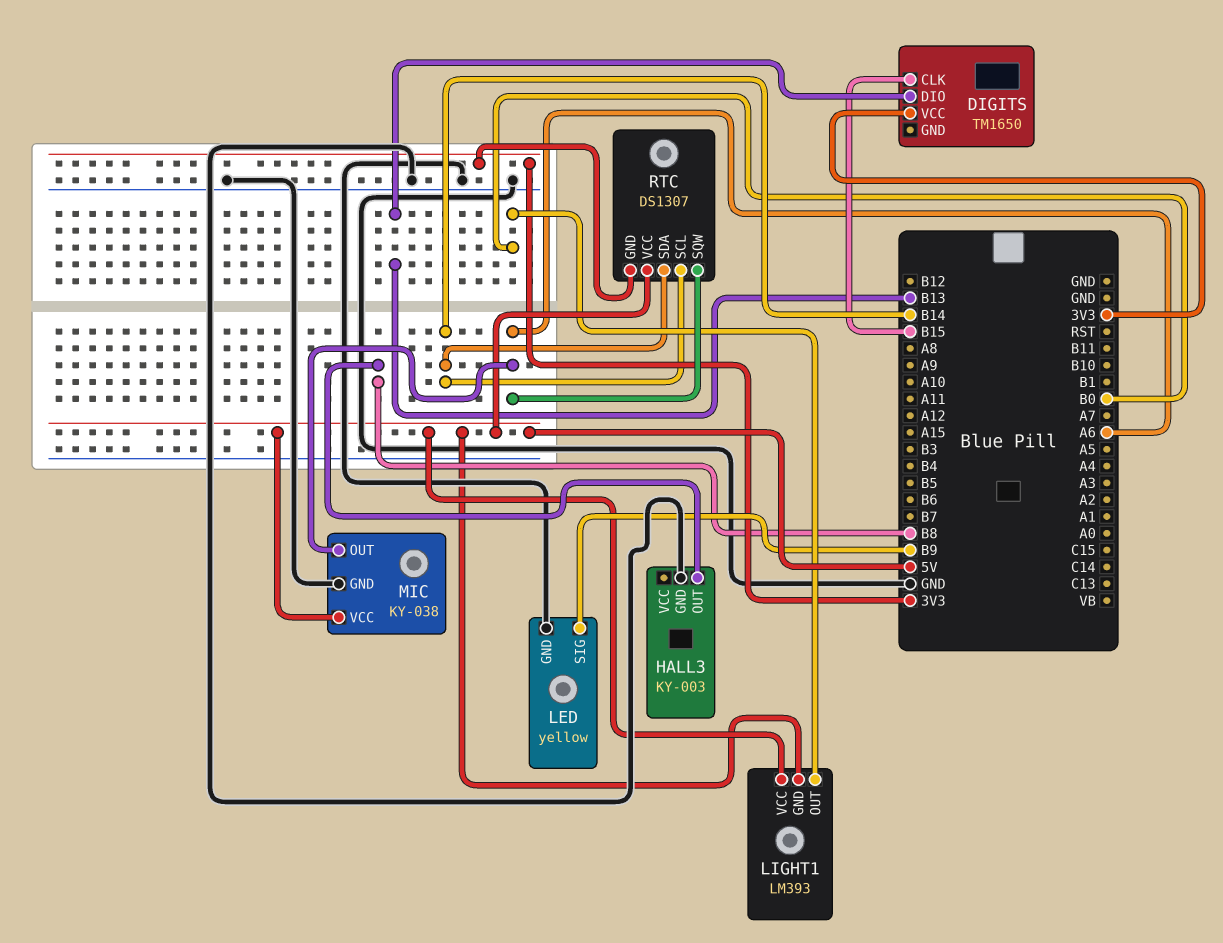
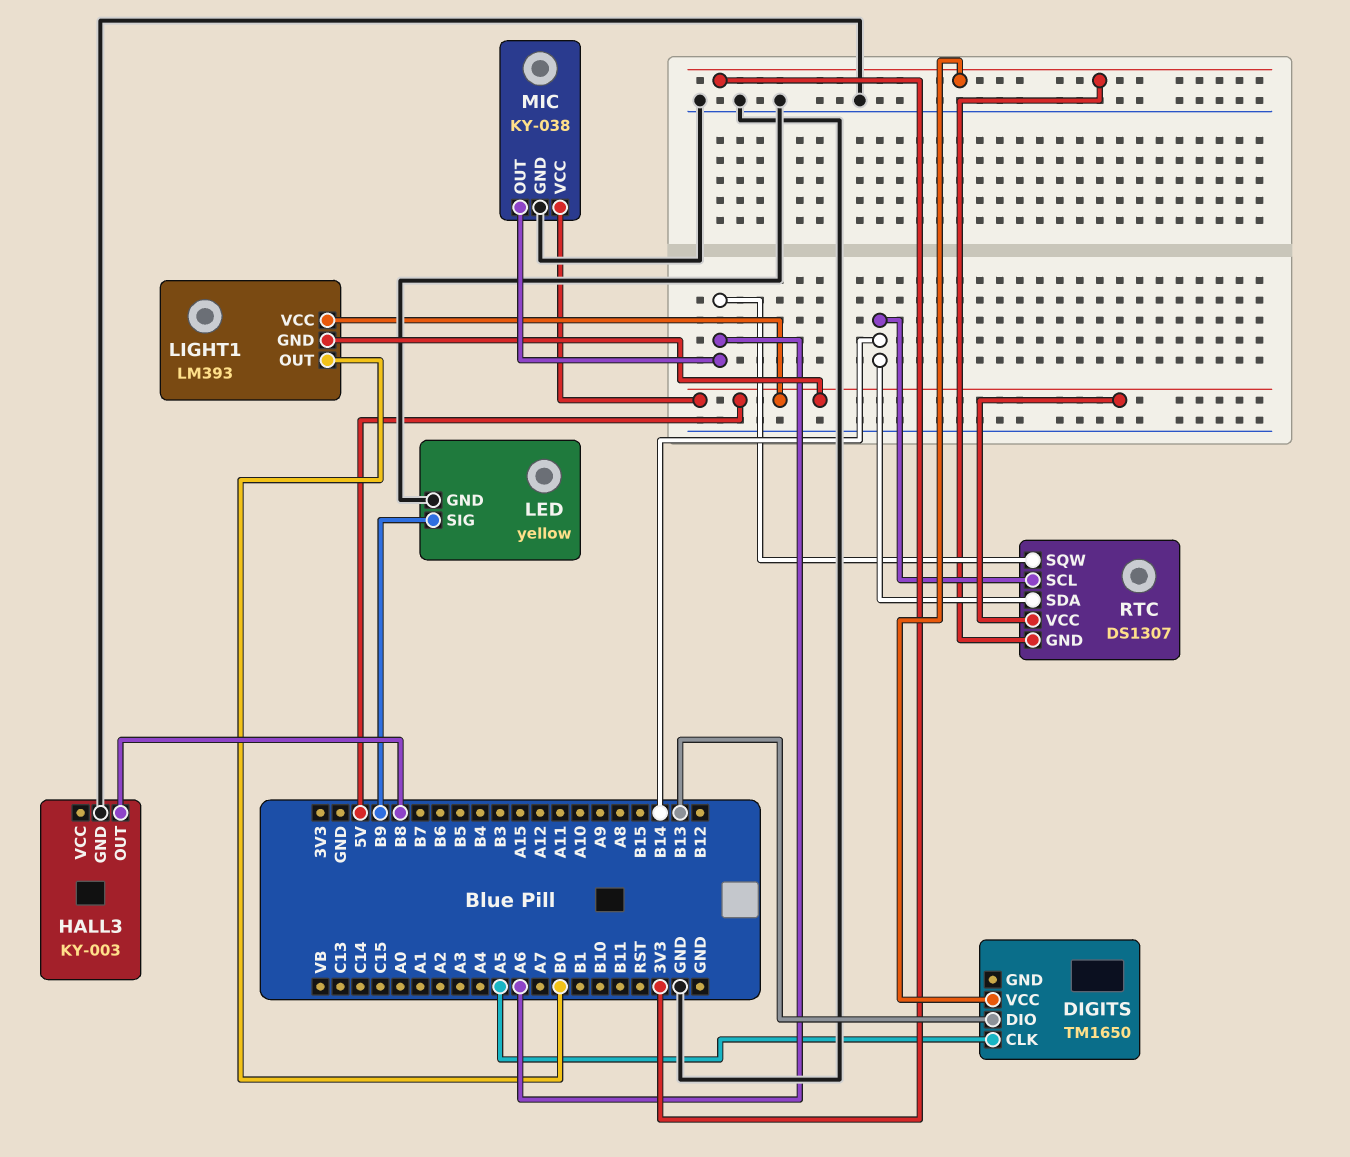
DIGITS pin CLK: B15 -> A5

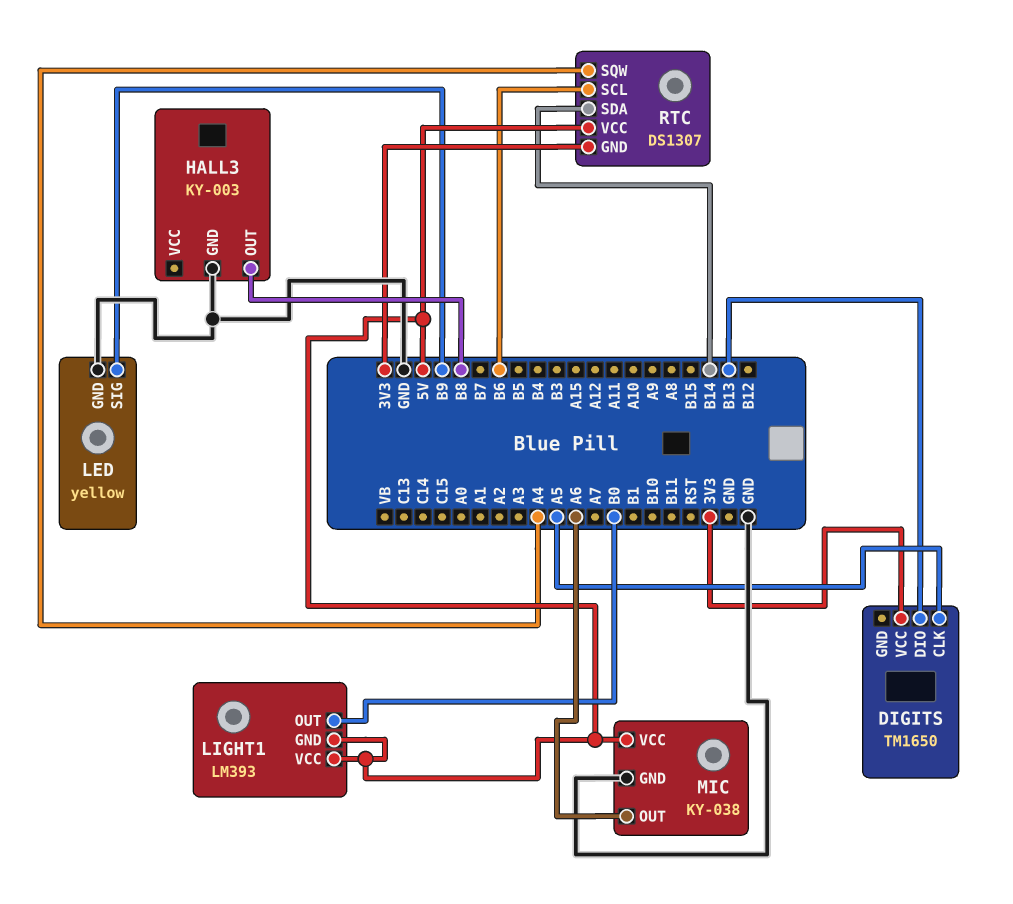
RTC pin SCL: B14 -> B6
RTC pin SQW: A6 -> A4

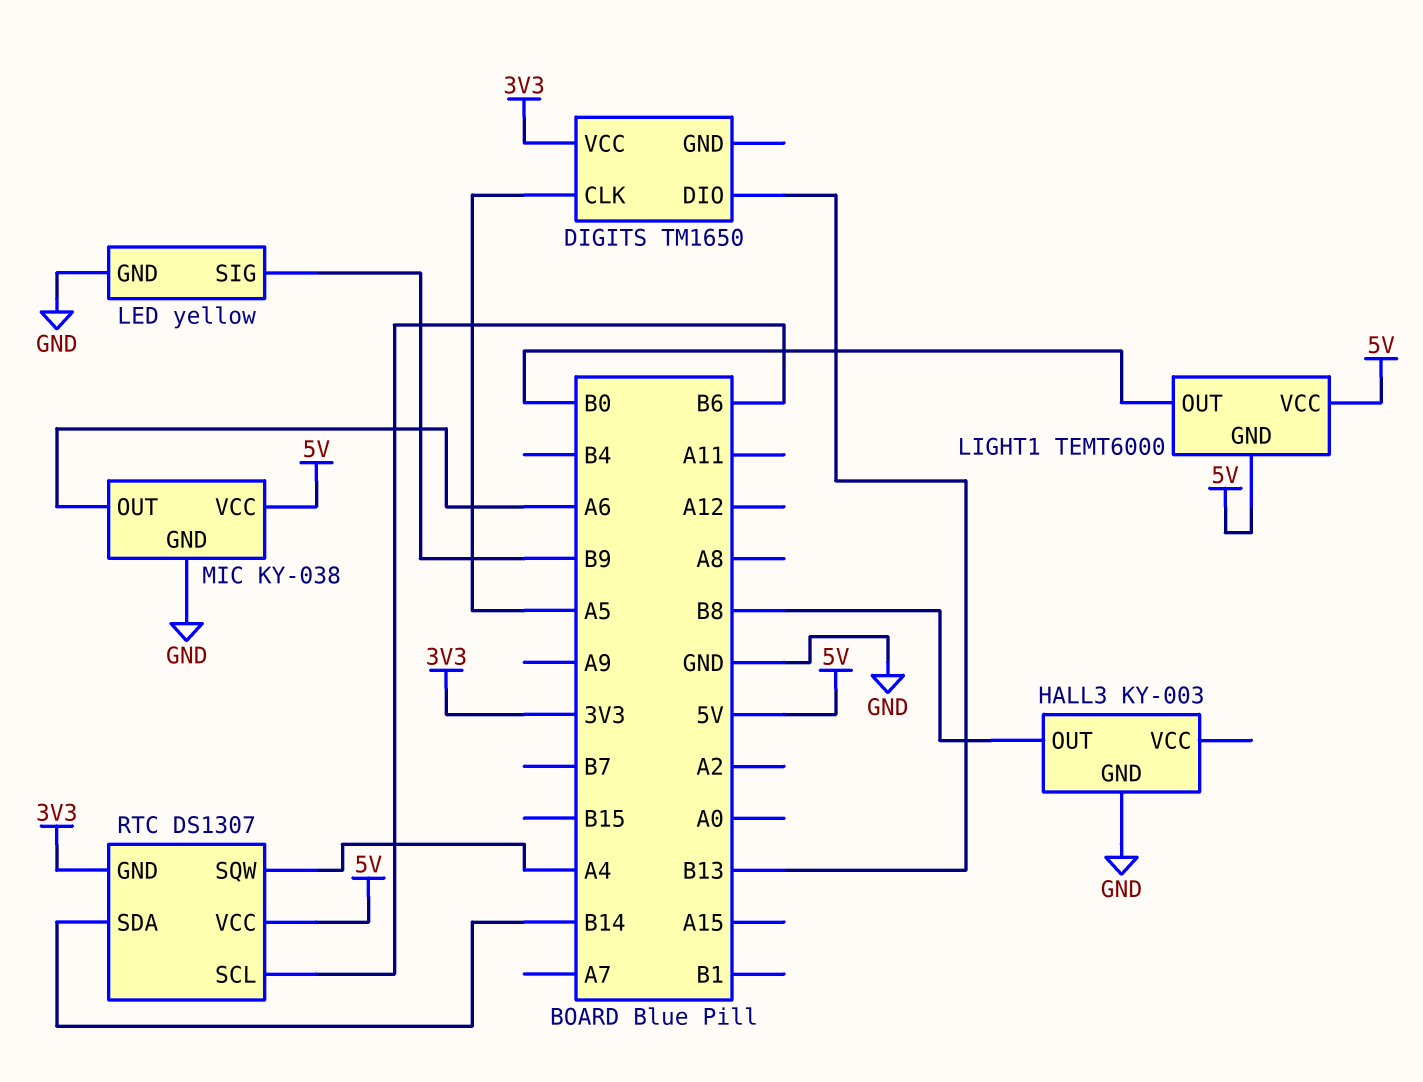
LIGHT1: LM393 -> TEMT6000

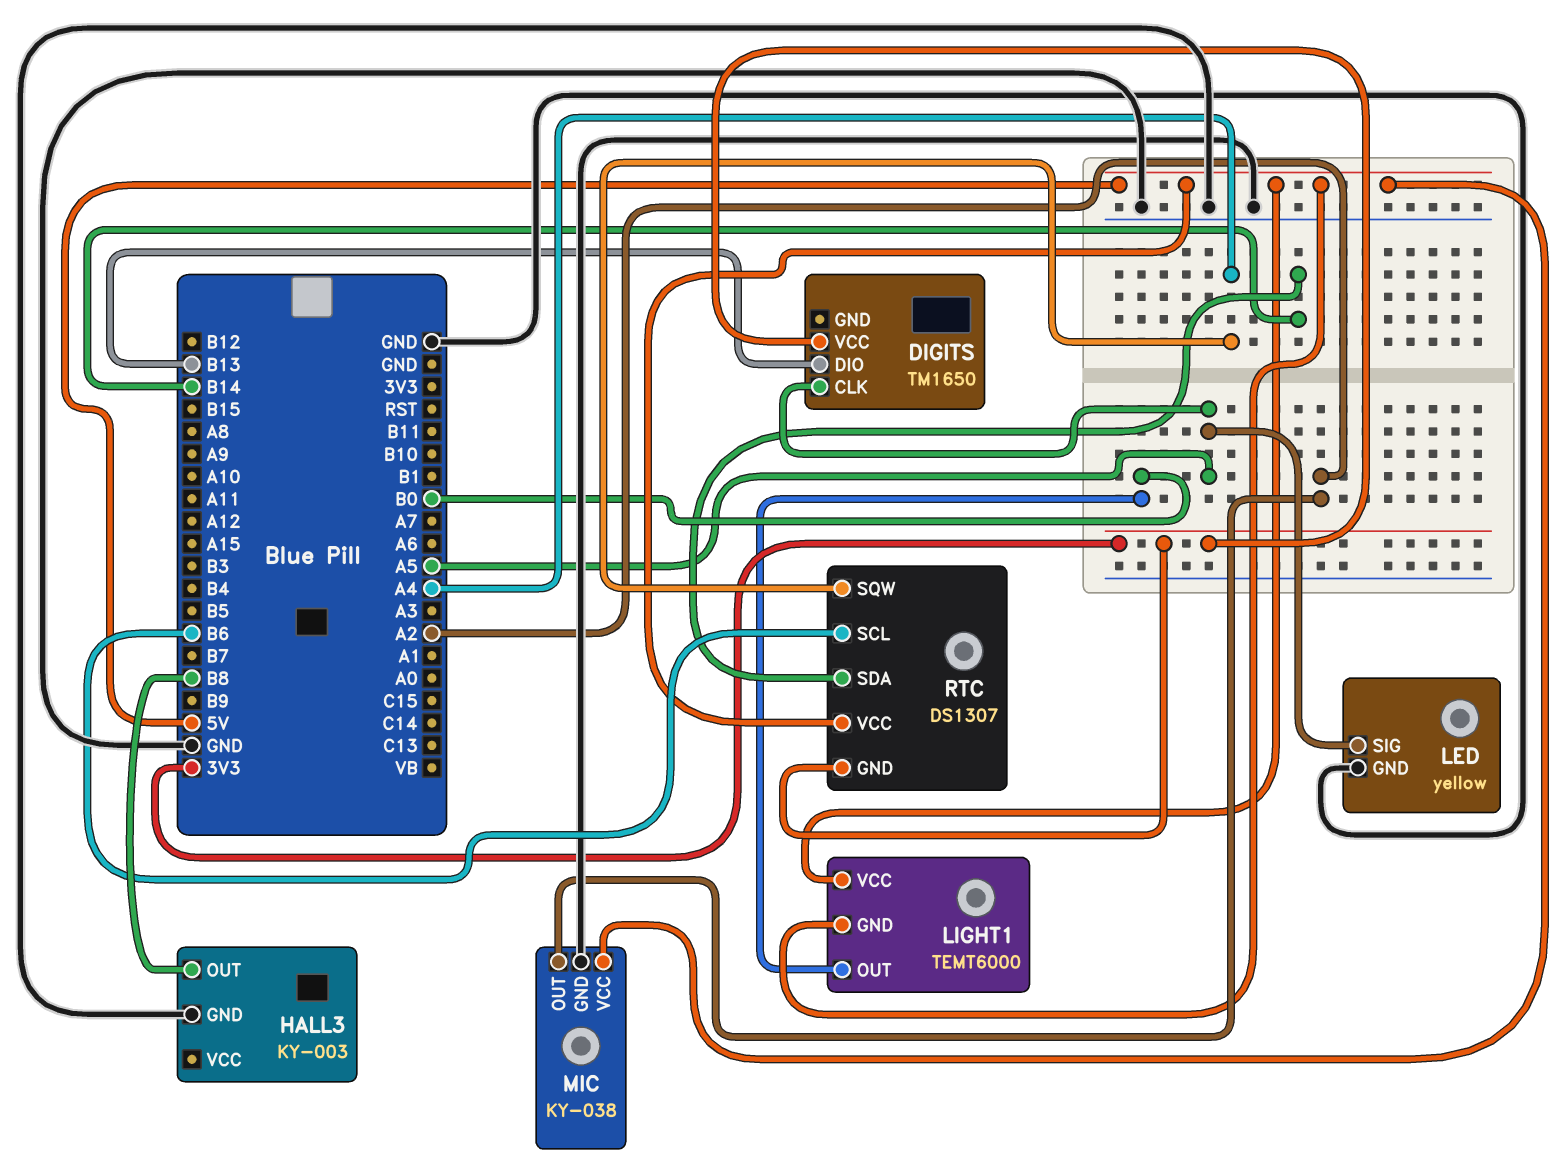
LED pin SIG: B9 -> A5
MIC pin OUT: A6 -> A2

